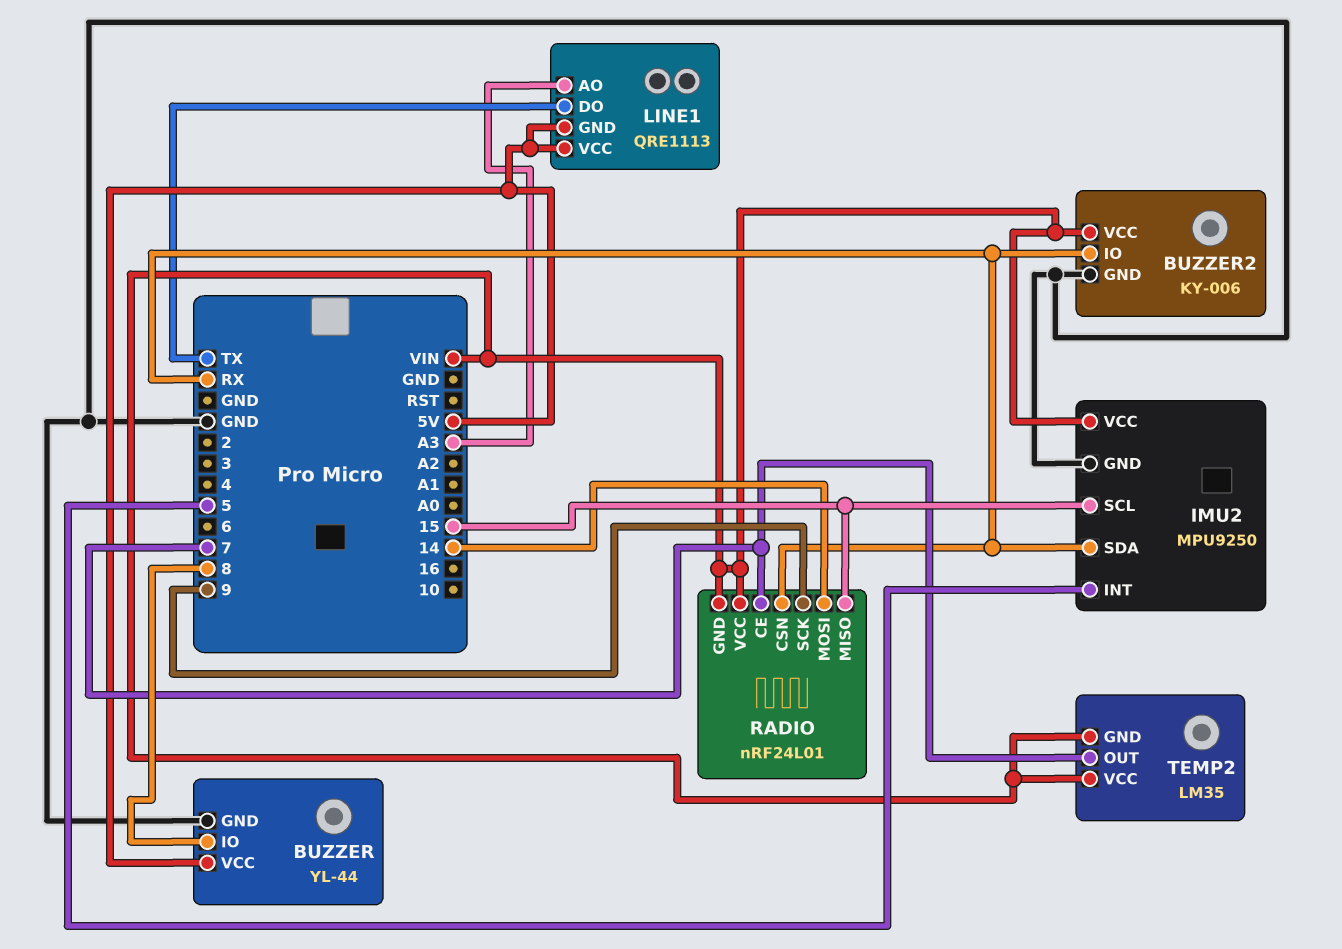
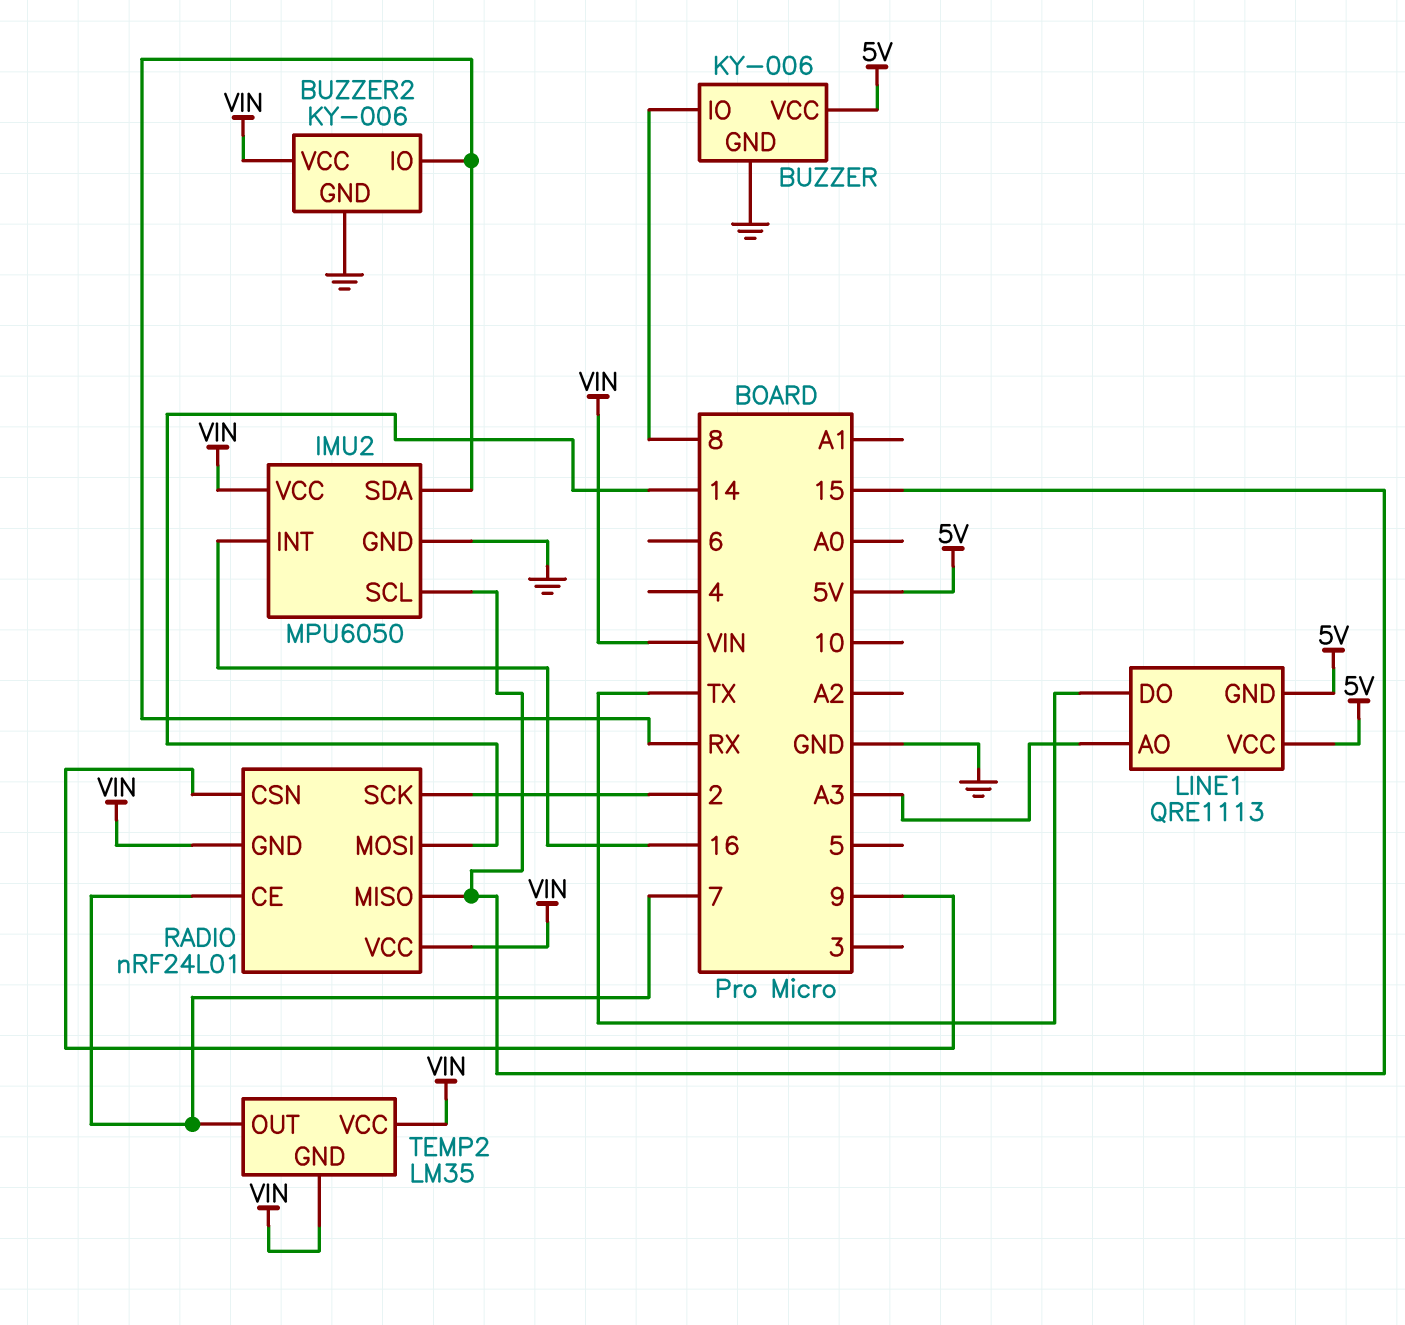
BUZZER: YL-44 -> KY-006
IMU2: MPU9250 -> MPU6050
IMU2 pin INT: 5 -> 16
RADIO pin CSN: RX -> 9
RADIO pin SCK: 9 -> 2

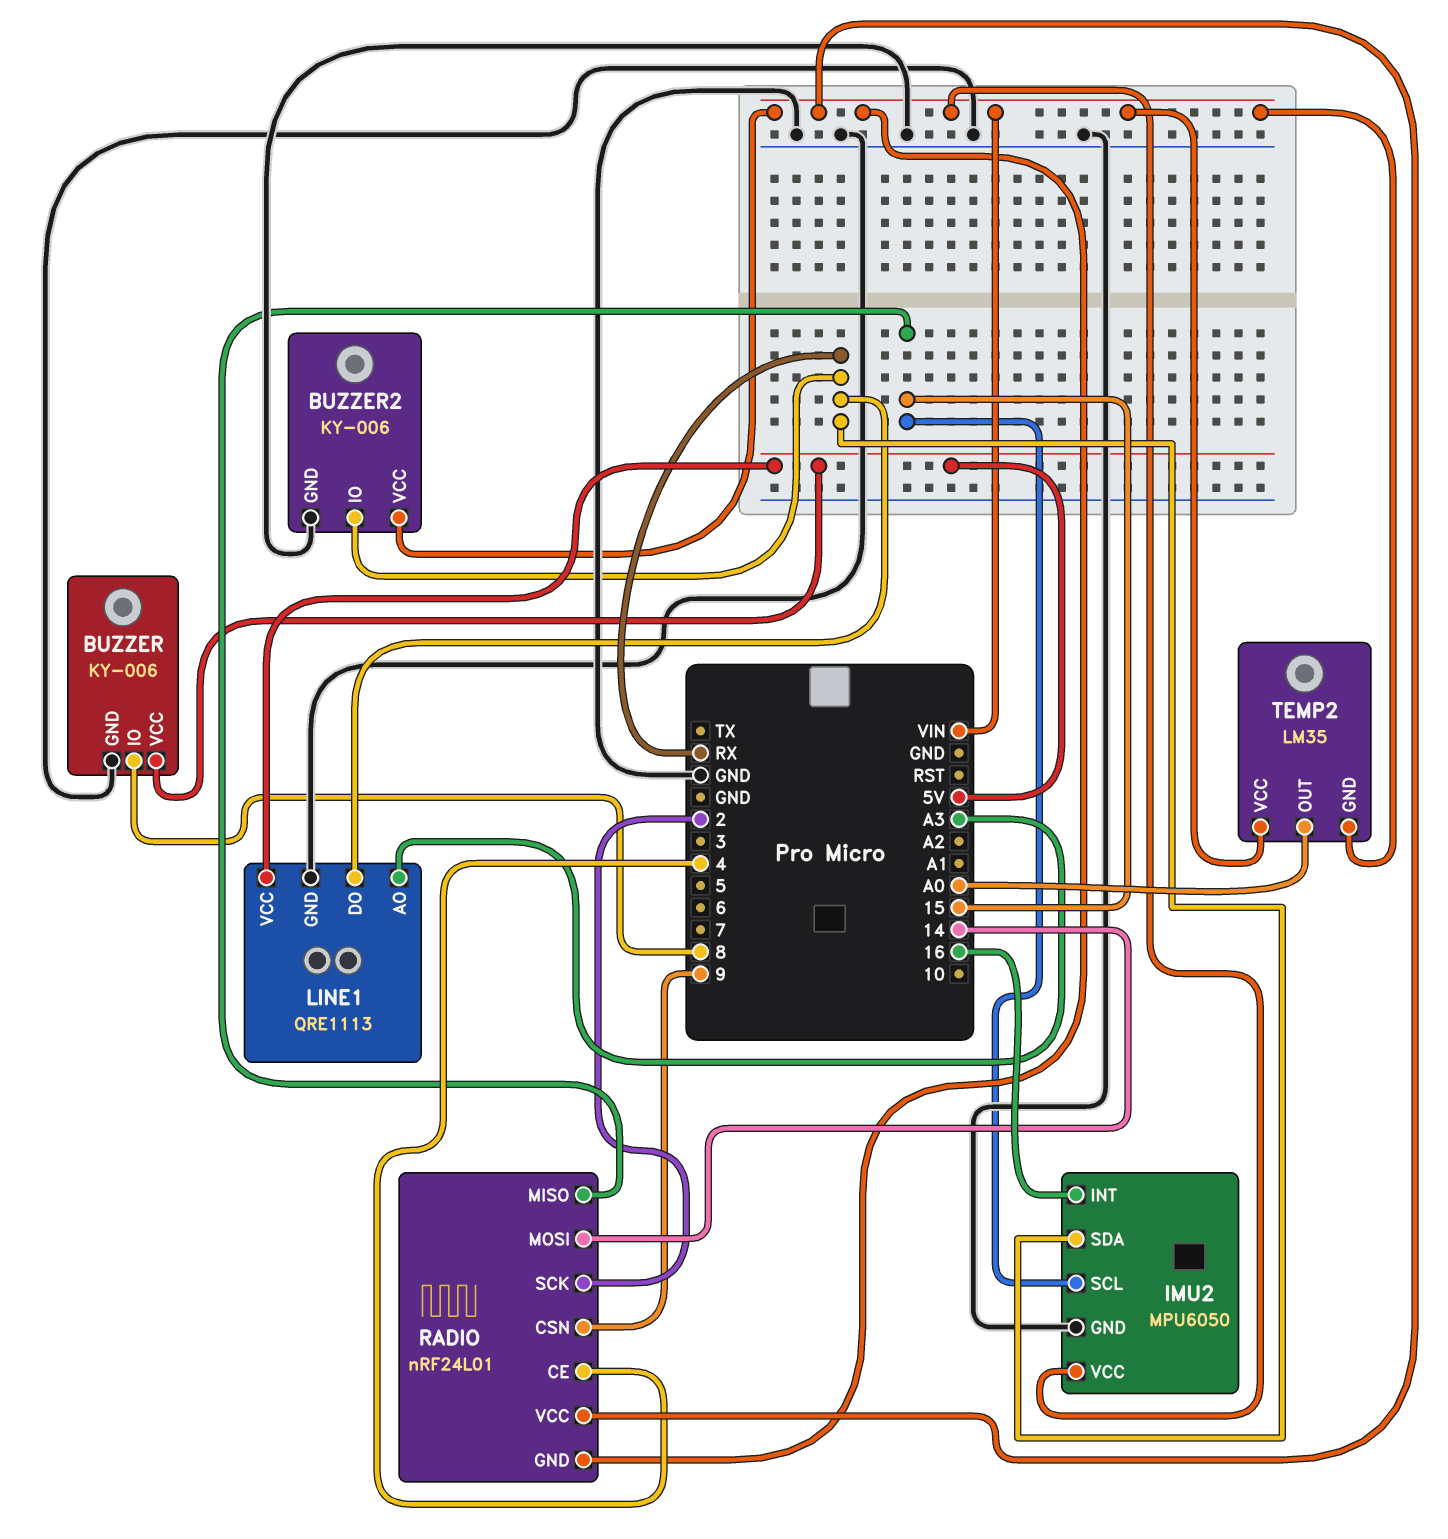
LINE1 pin DO: TX -> RX
LINE1 pin GND: 5V -> GND
RADIO pin CE: 7 -> 4
TEMP2 pin OUT: 7 -> A0

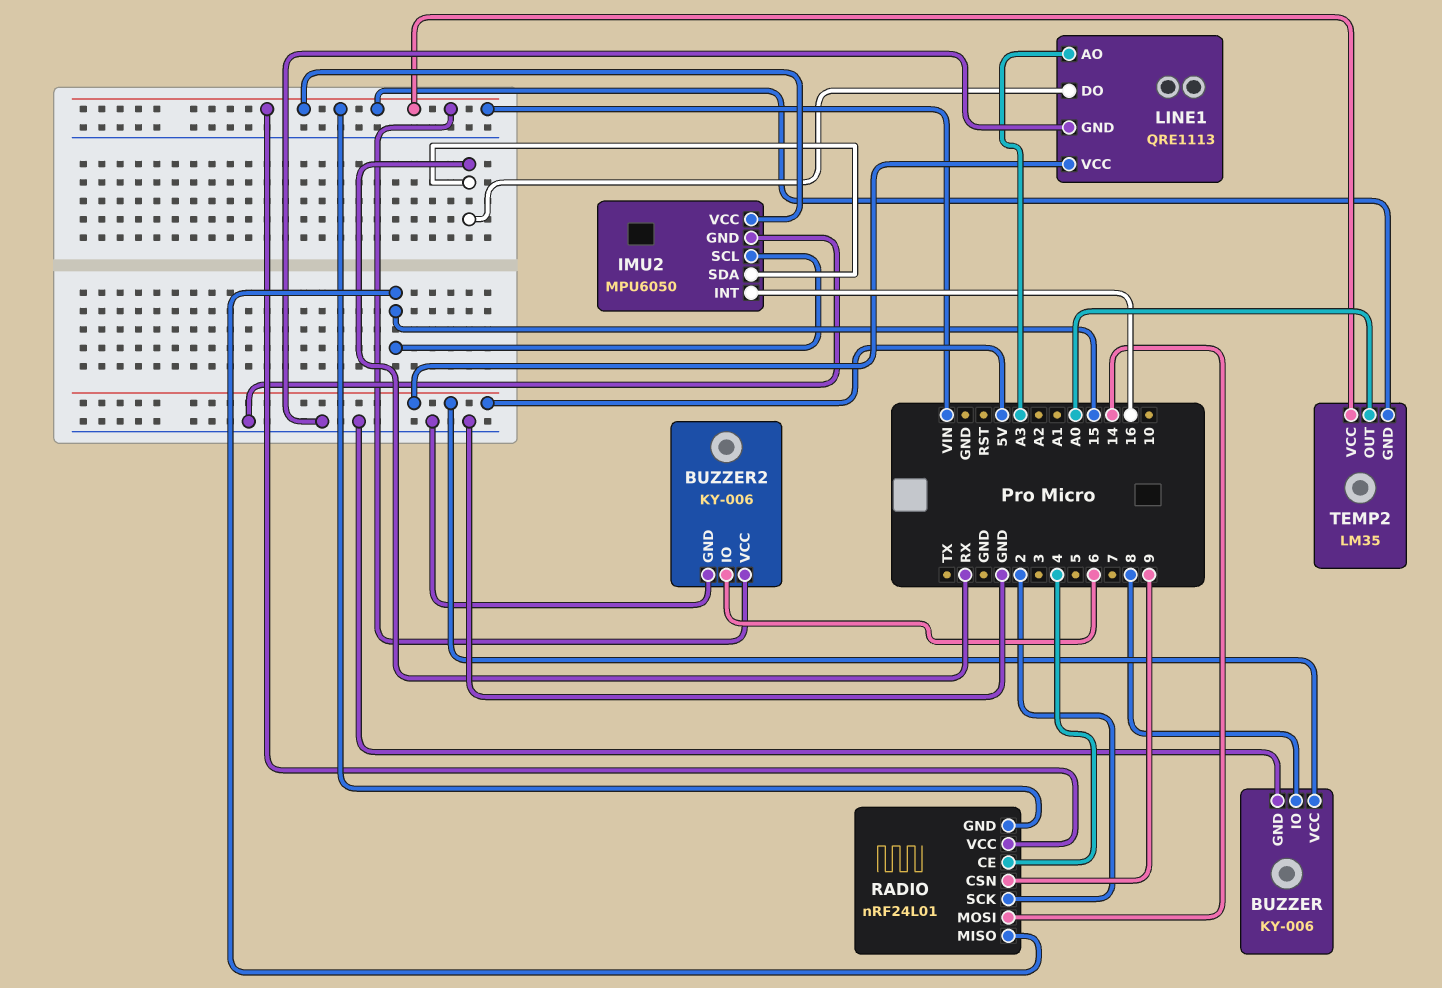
BUZZER2 pin IO: RX -> 6

